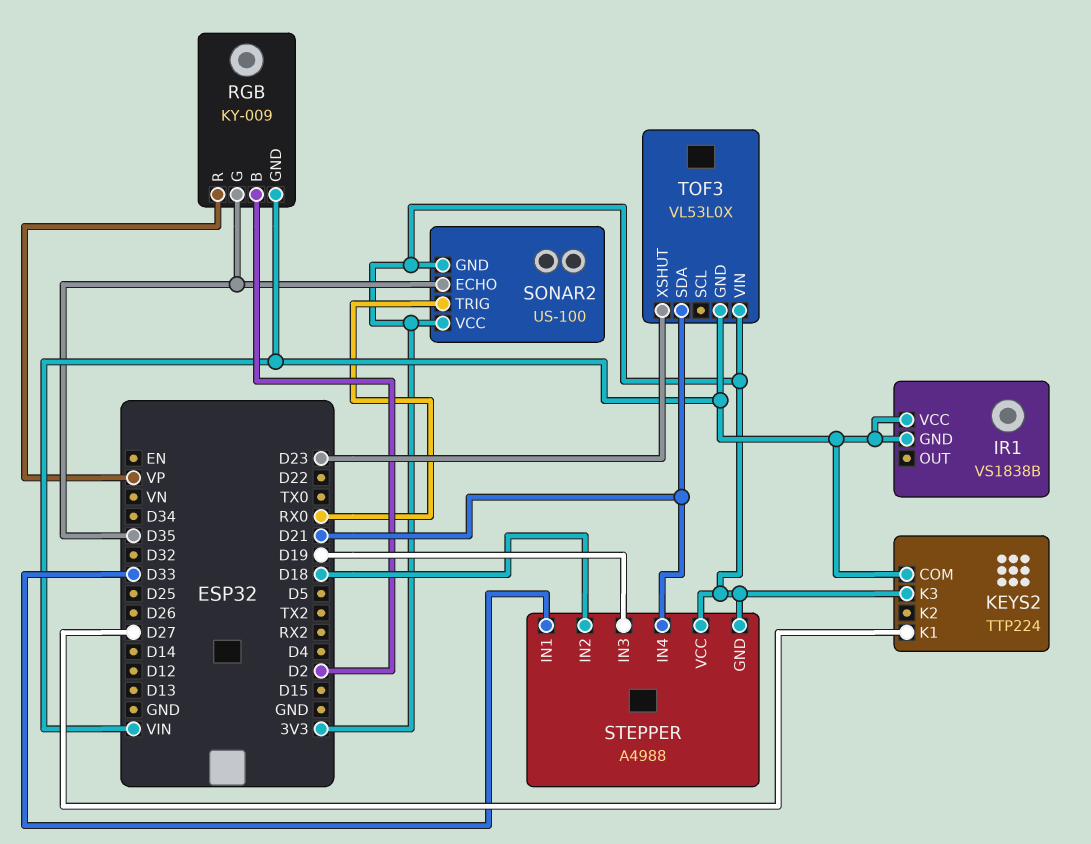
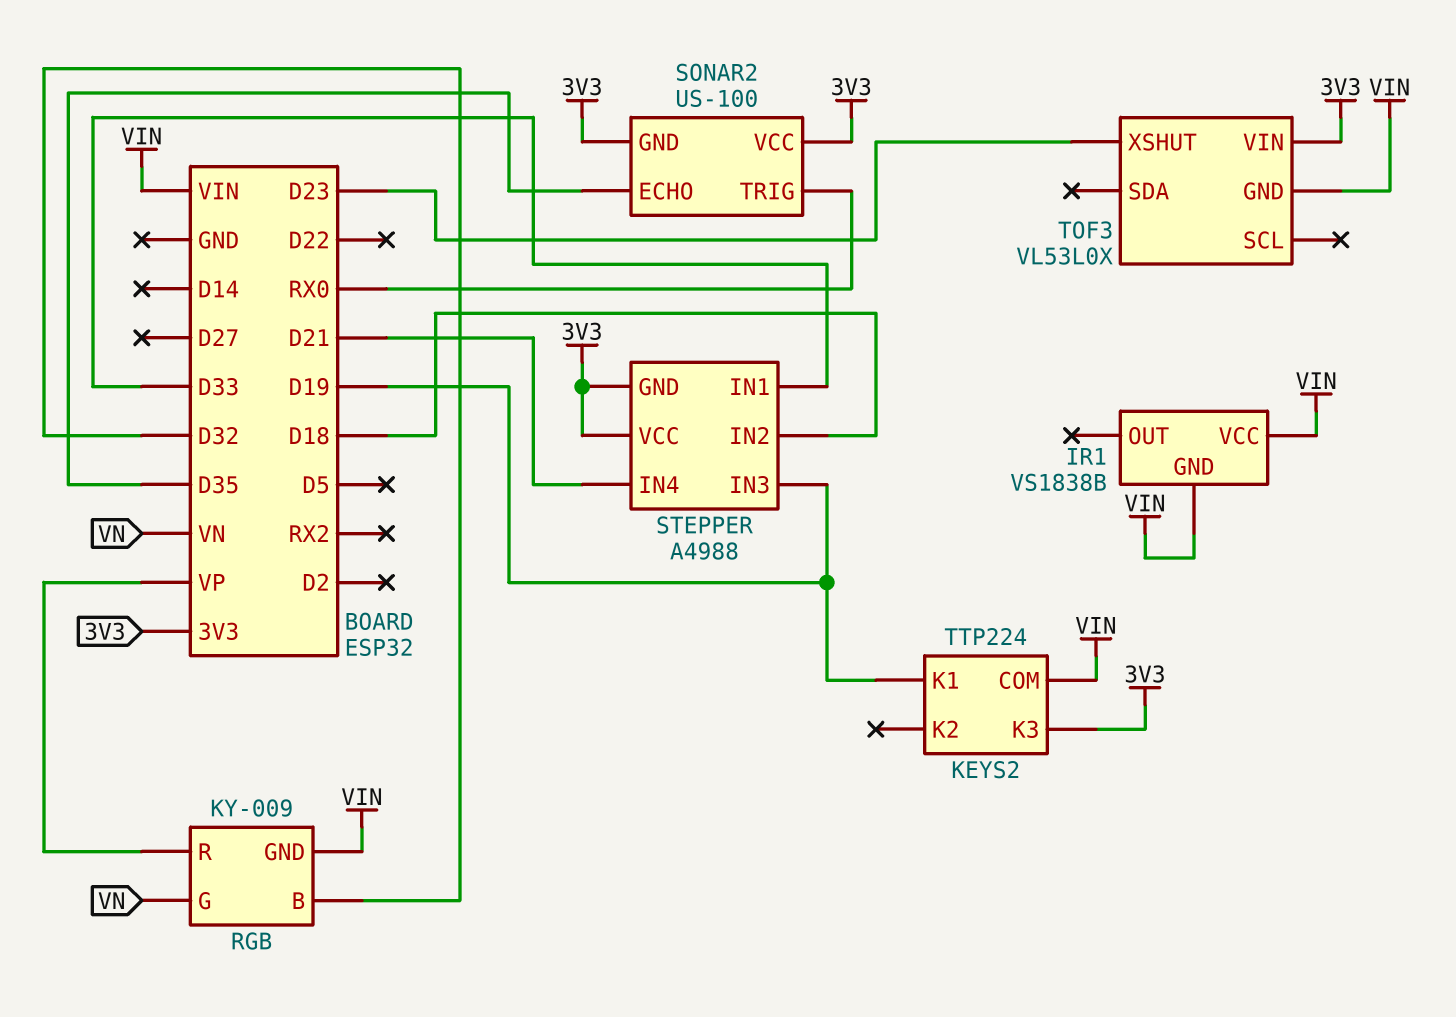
KEYS2 pin K1: D27 -> D19
RGB pin B: D2 -> D32
RGB pin G: D35 -> VN
TOF3 pin SDA: D21 -> none

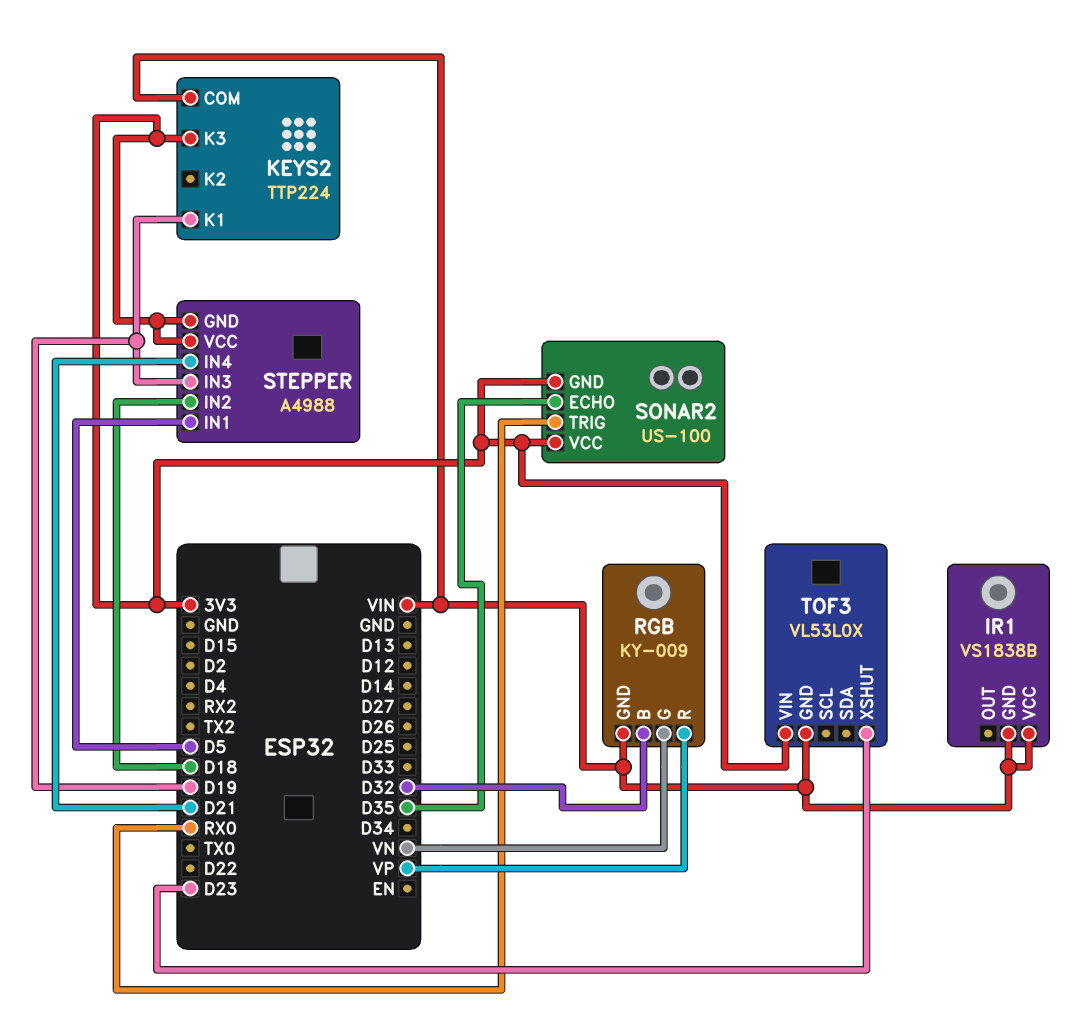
STEPPER pin IN1: D33 -> D5

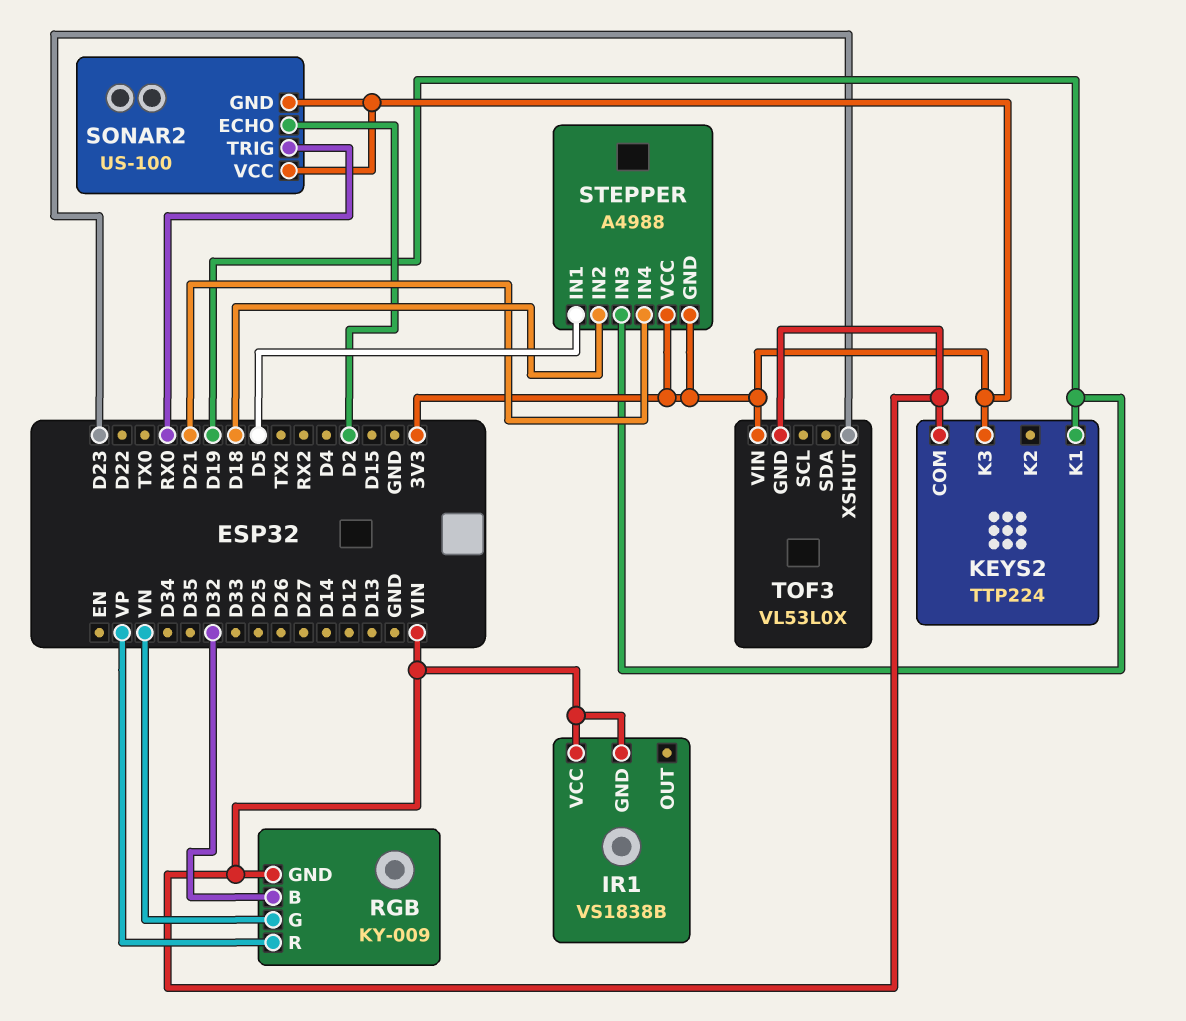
SONAR2 pin ECHO: D35 -> D2

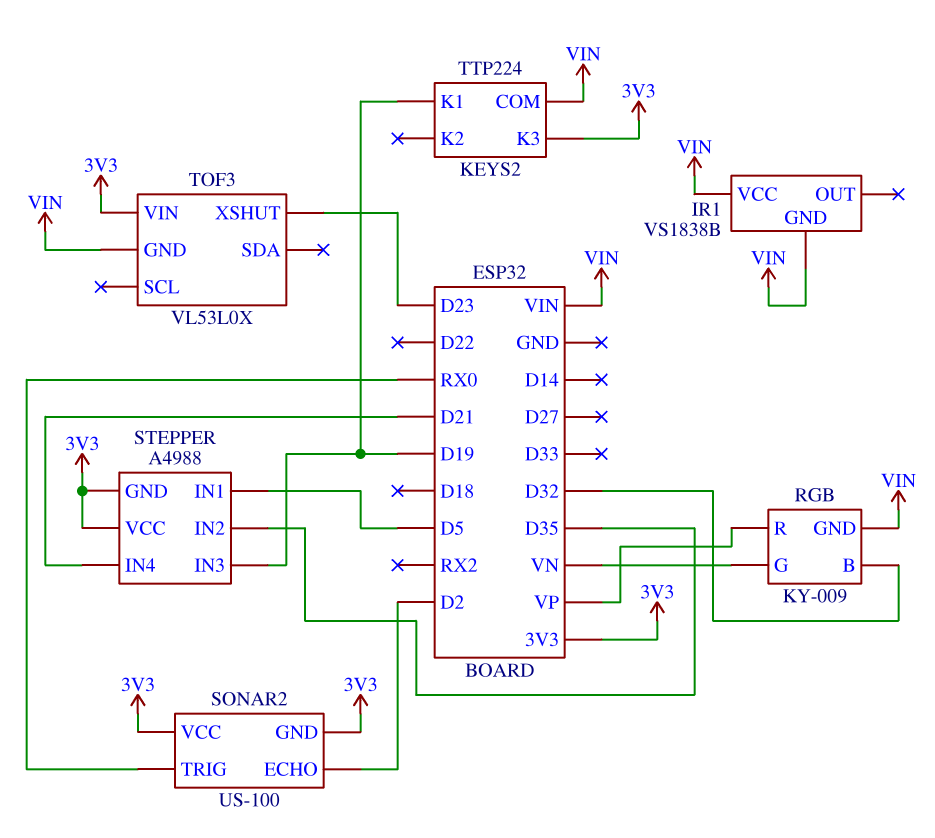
STEPPER pin IN2: D18 -> D35

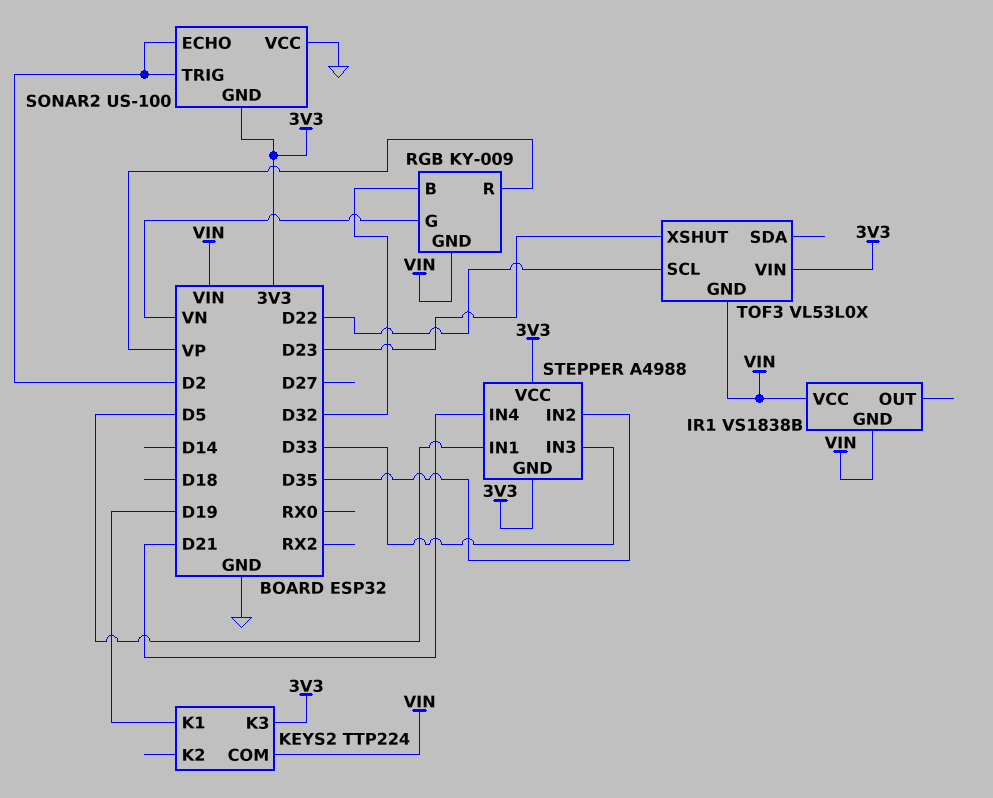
SONAR2 pin TRIG: RX0 -> D2
SONAR2 pin VCC: 3V3 -> GND
STEPPER pin IN3: D19 -> D33
TOF3 pin SCL: none -> D22

